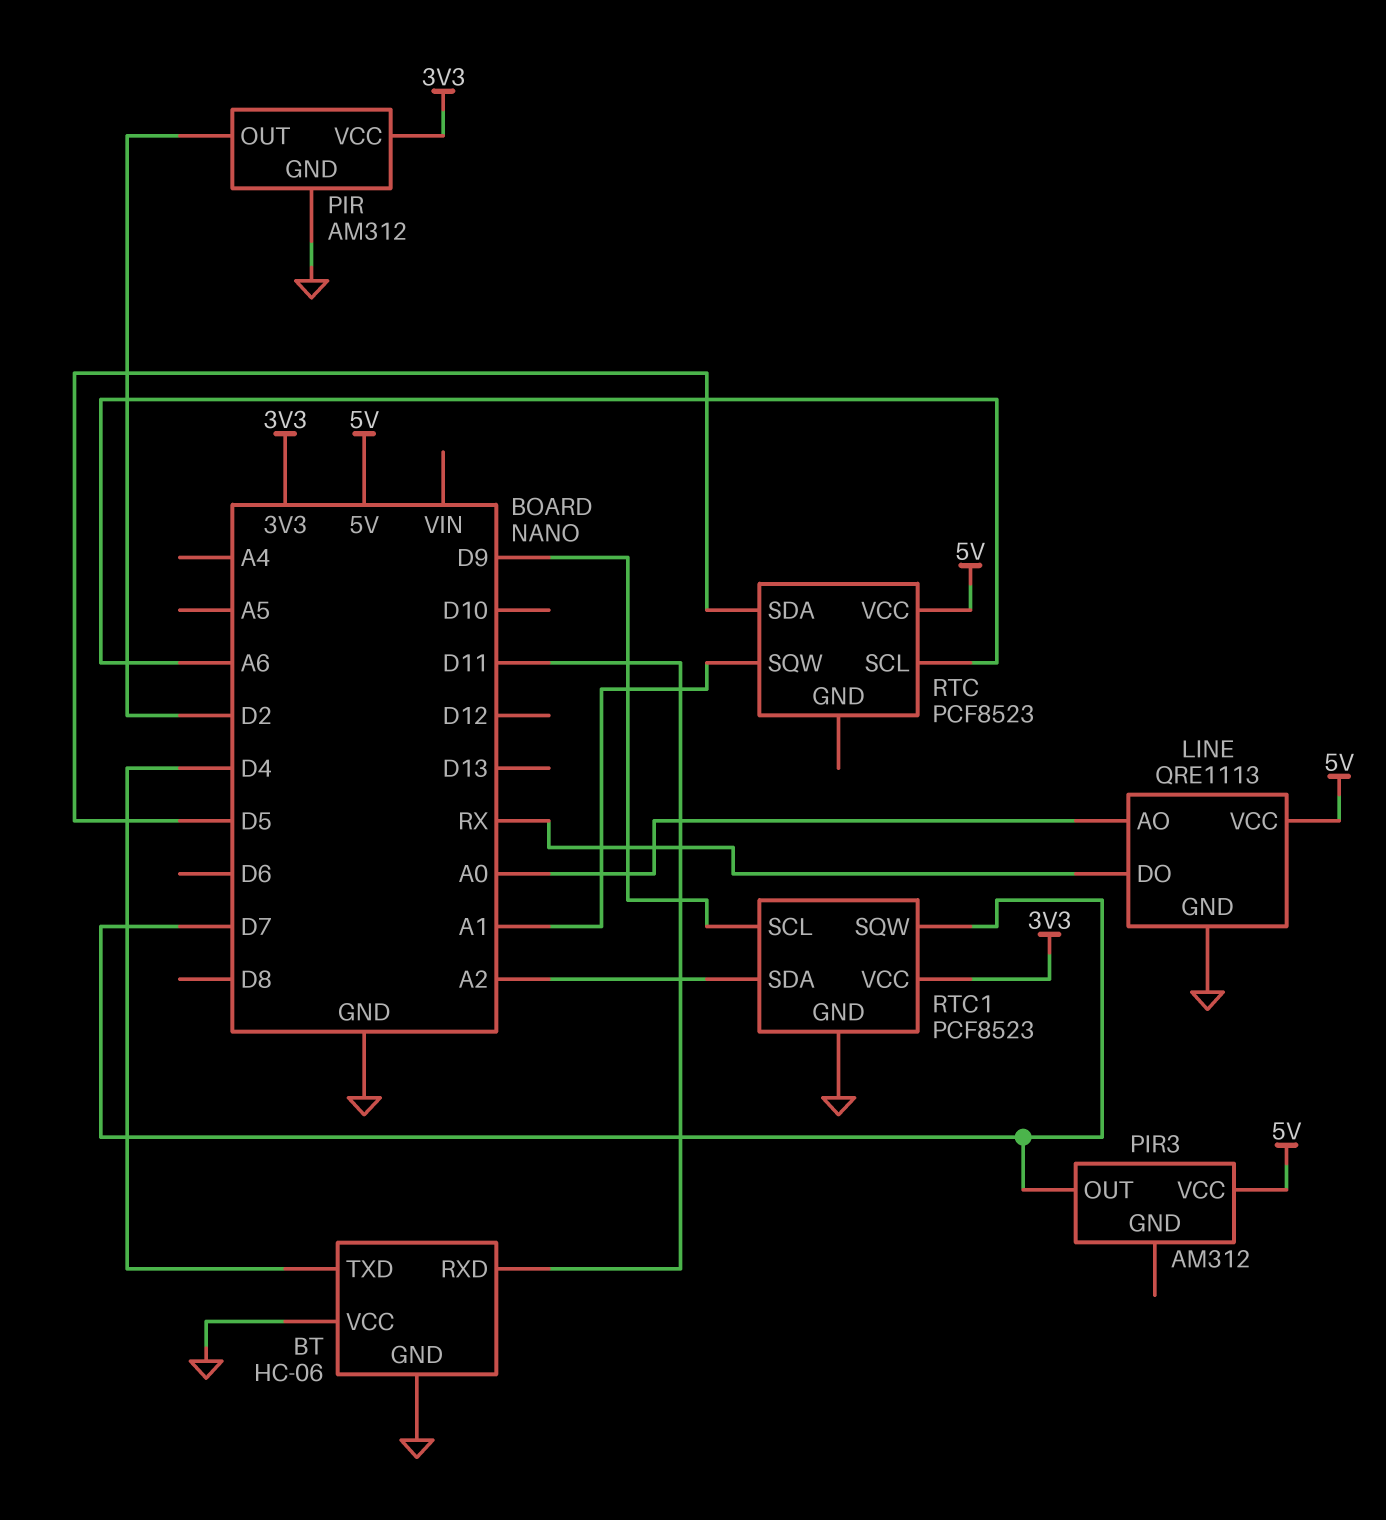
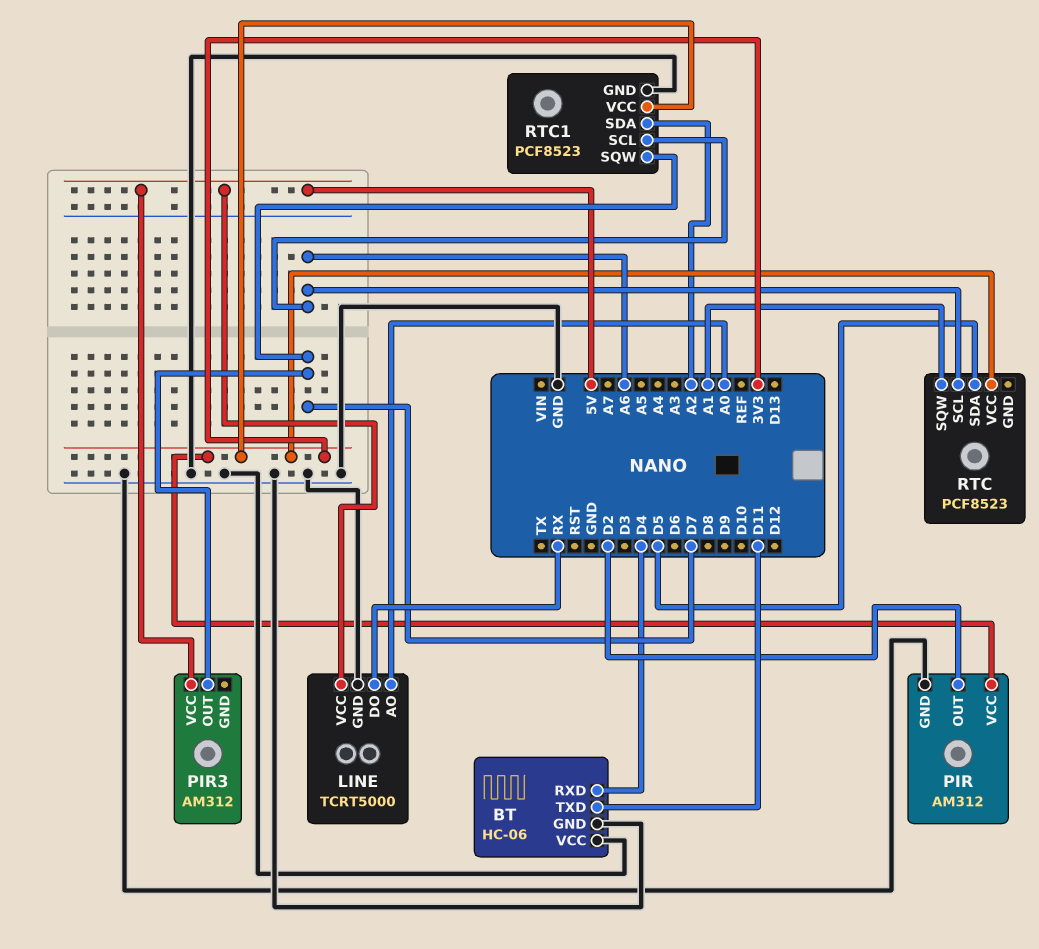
BT pin RXD: D11 -> D4
BT pin TXD: D4 -> D11
LINE: QRE1113 -> TCRT5000
RTC pin VCC: 5V -> 3V3
RTC1 pin SCL: D9 -> A6

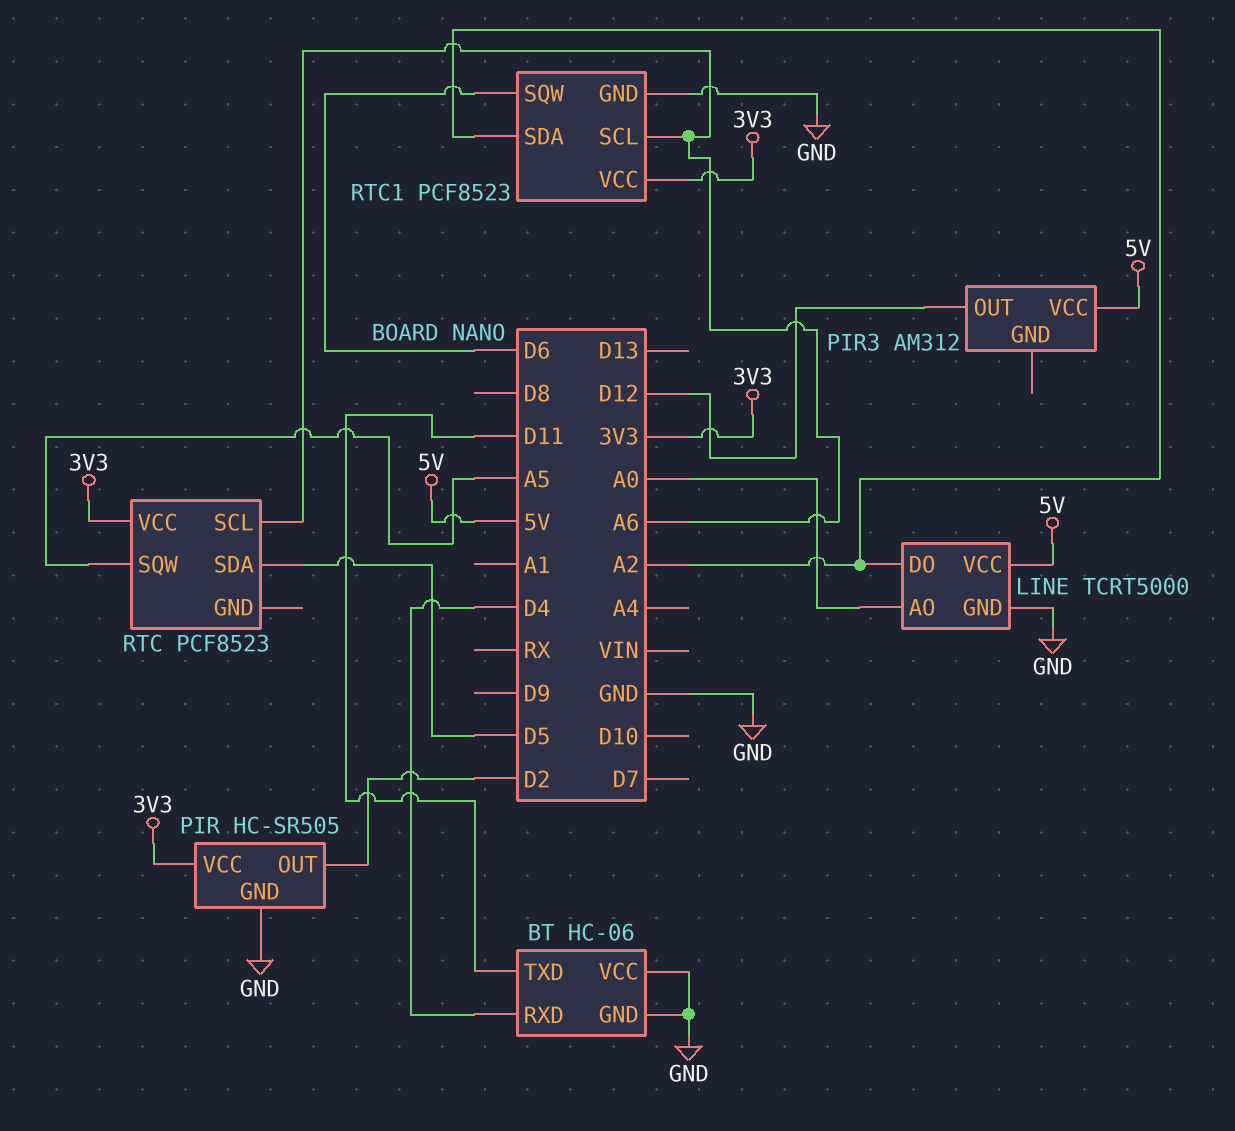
LINE pin DO: RX -> A2
PIR: AM312 -> HC-SR505
PIR3 pin OUT: D7 -> D12
RTC pin SQW: A1 -> A5
RTC1 pin SQW: D7 -> D6

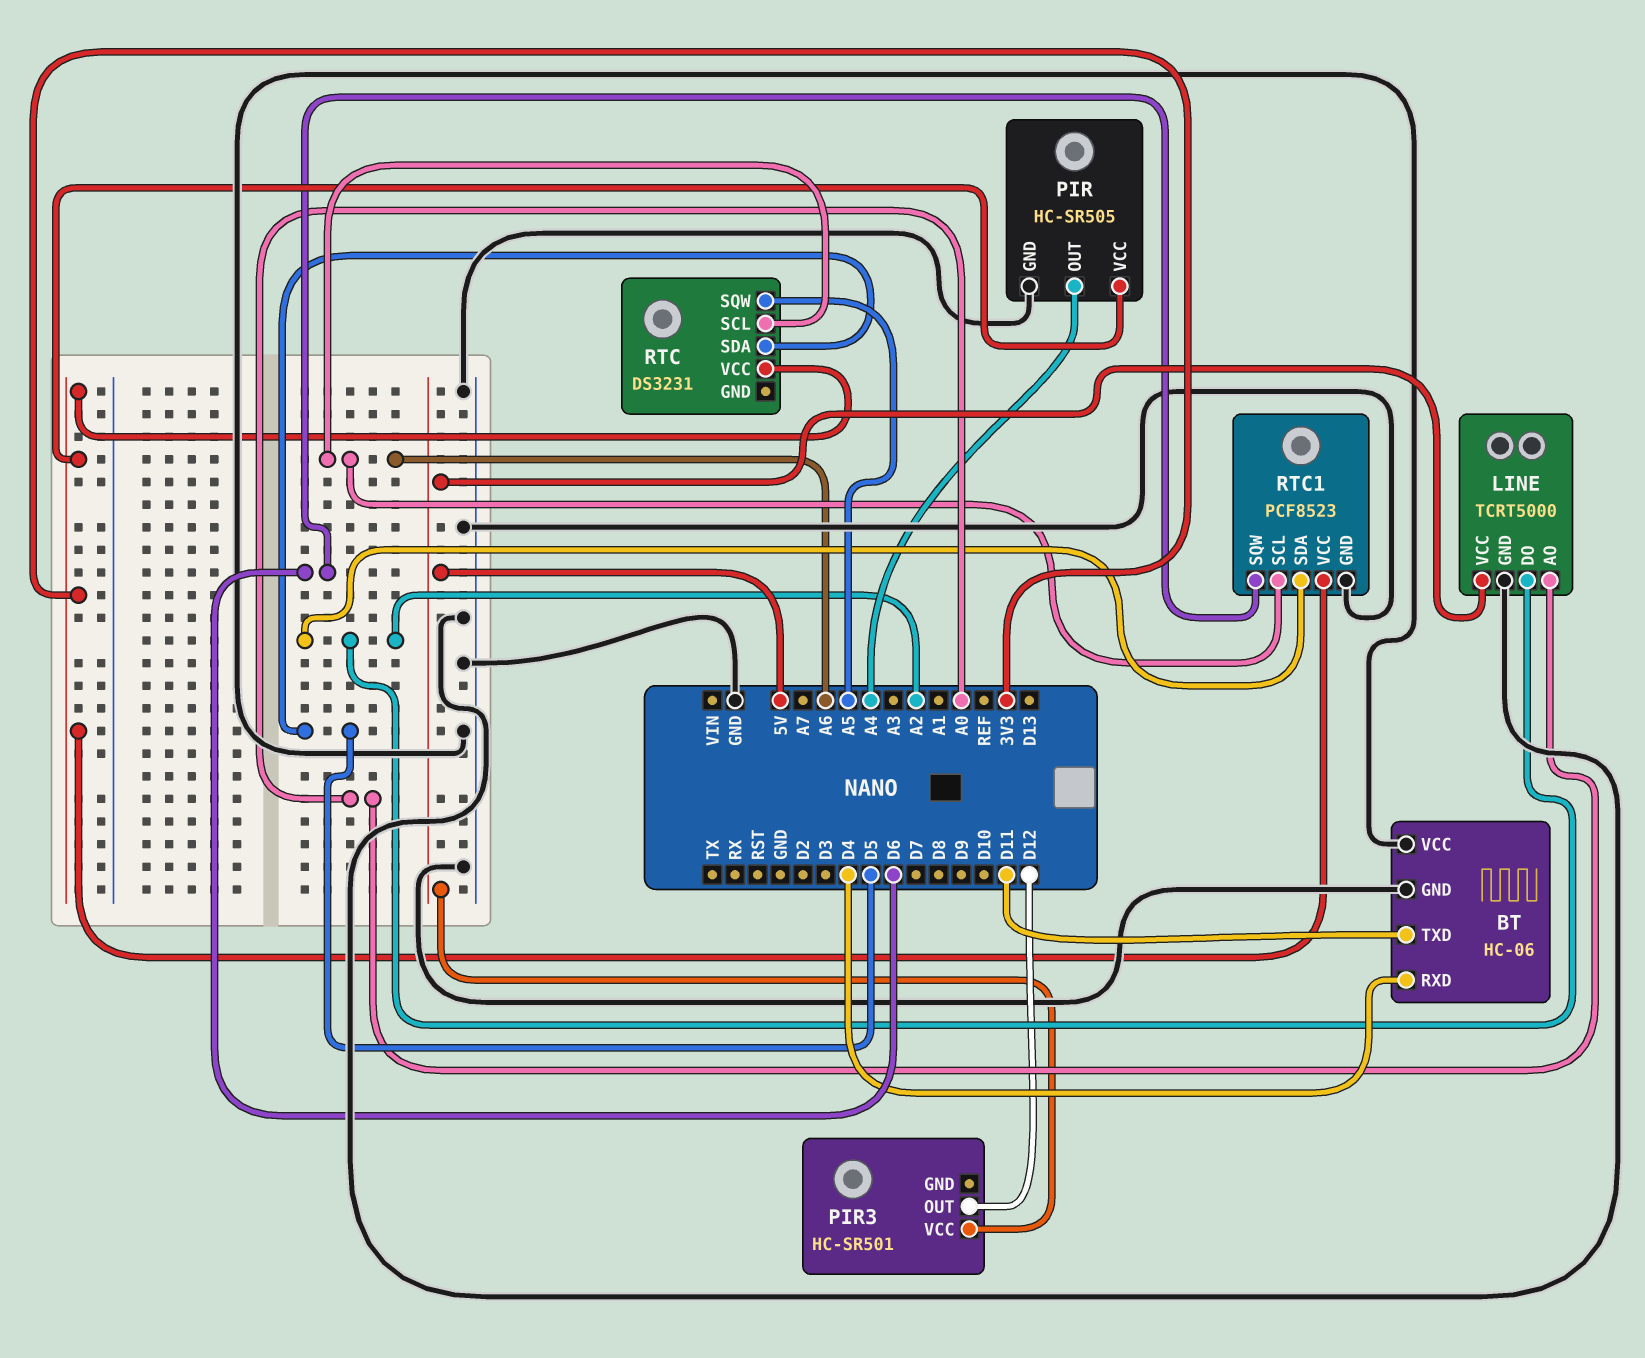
PIR pin OUT: D2 -> A4
PIR3: AM312 -> HC-SR501
RTC: PCF8523 -> DS3231

